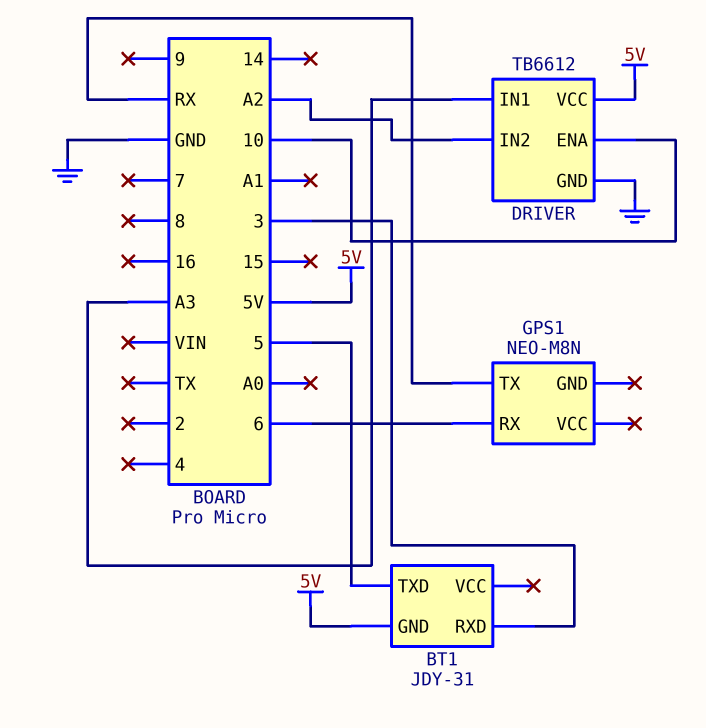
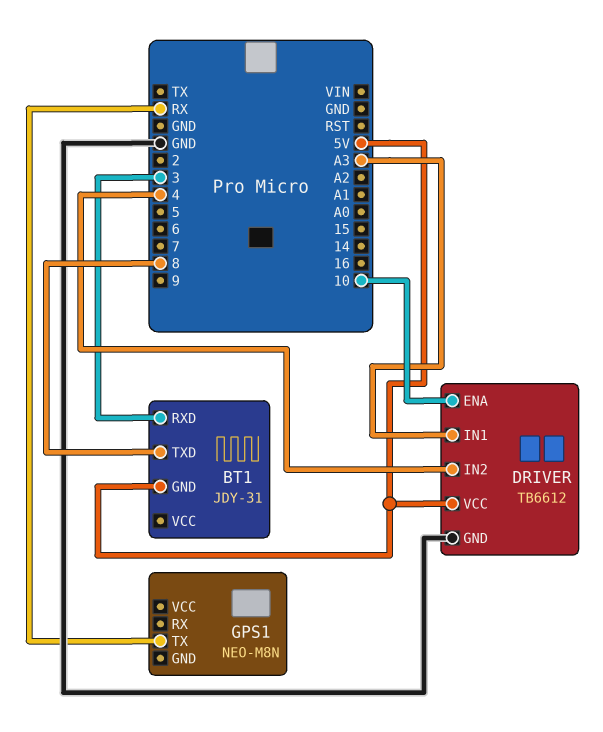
BT1 pin TXD: 5 -> 8
DRIVER pin IN2: A2 -> 4
GPS1 pin RX: 6 -> none

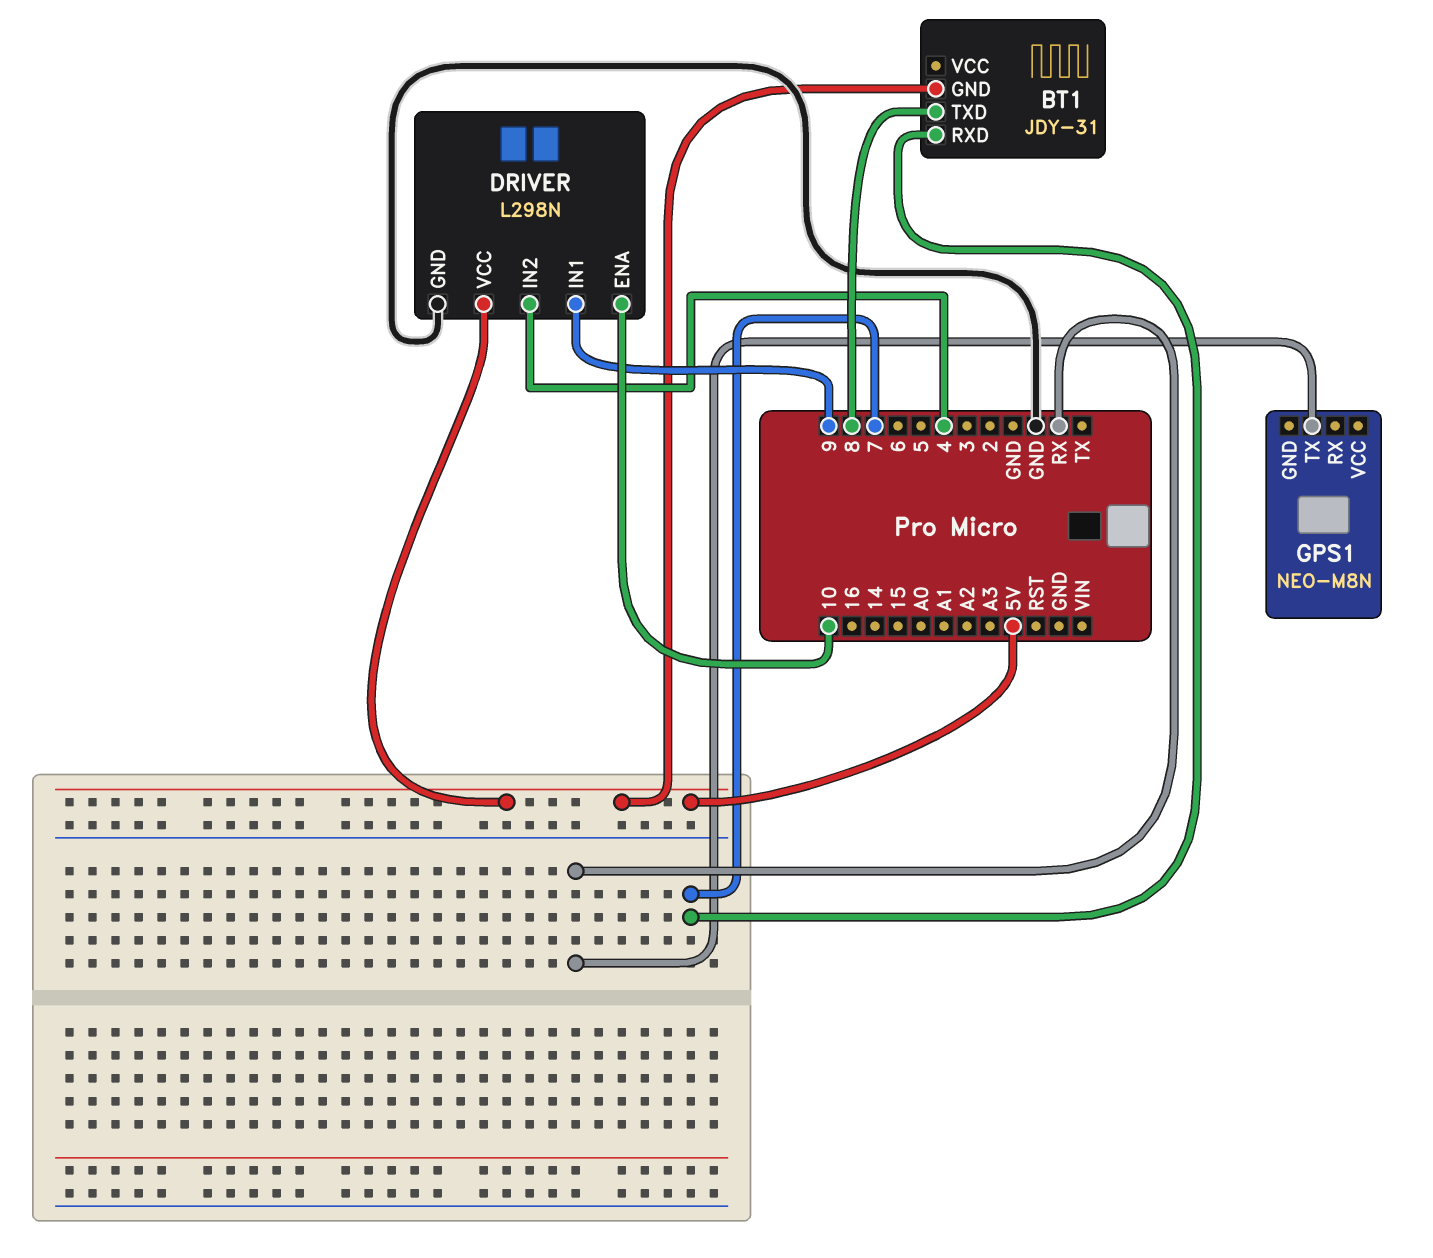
BT1 pin RXD: 3 -> 7
DRIVER: TB6612 -> L298N
DRIVER pin IN1: A3 -> 9

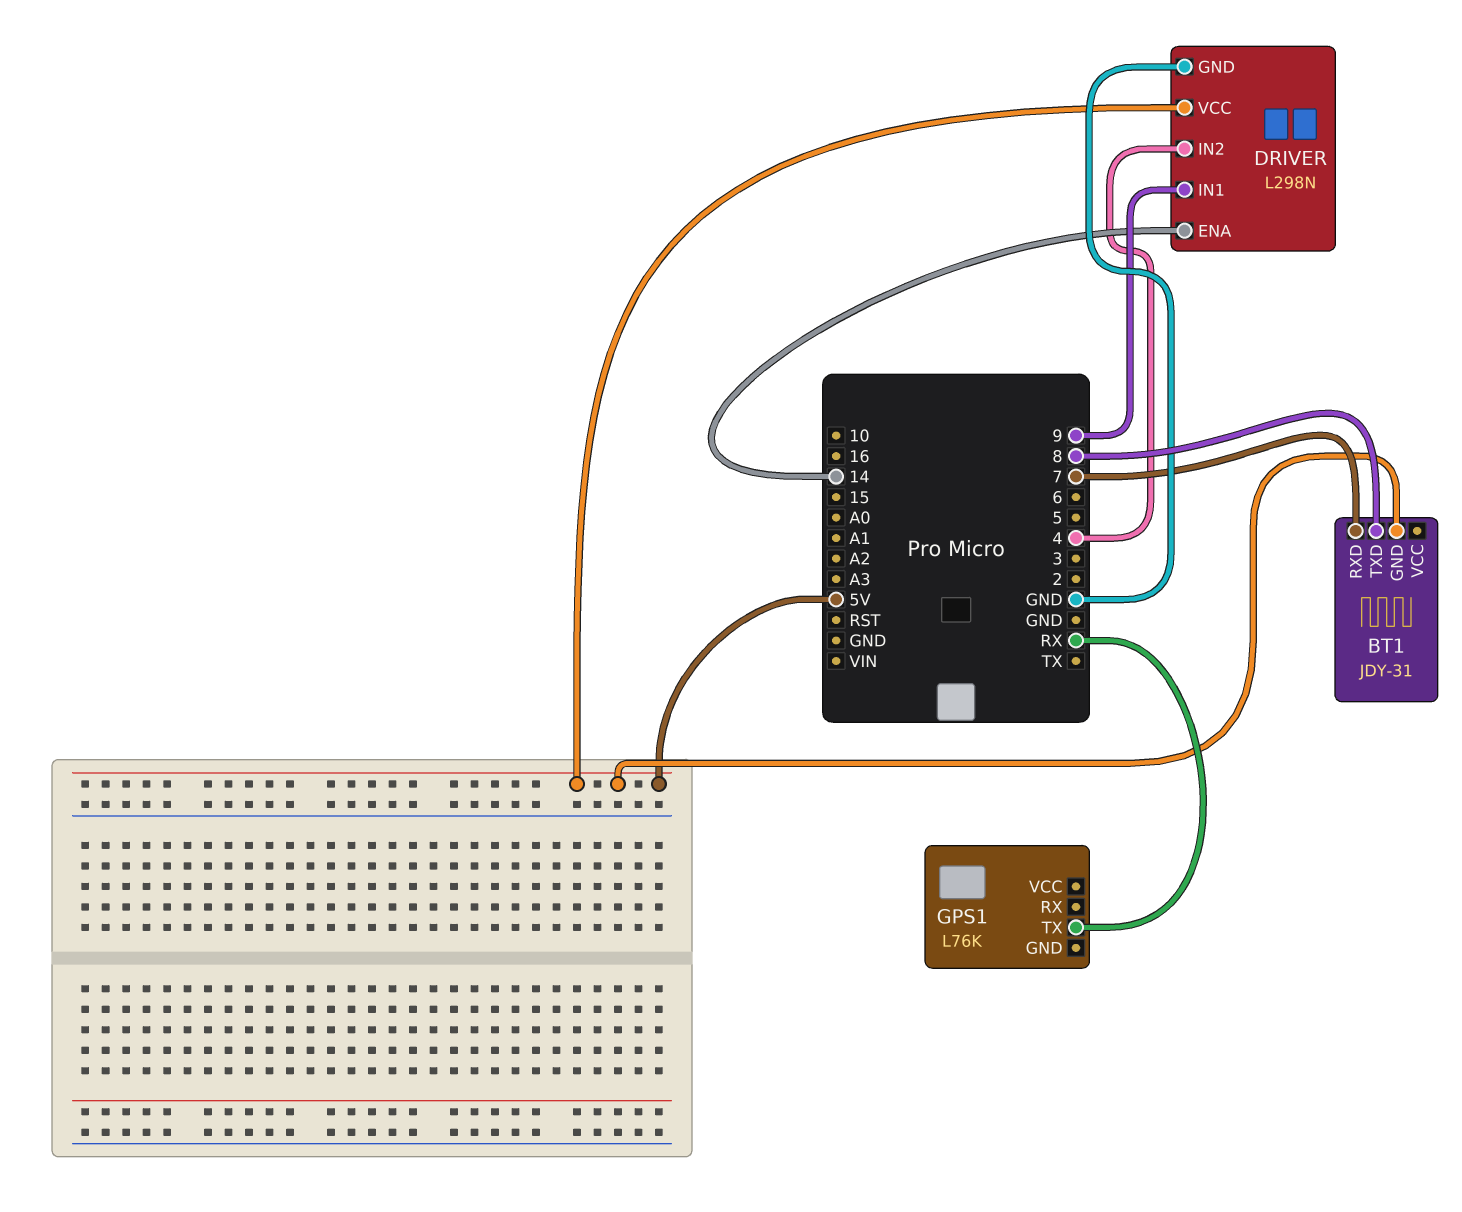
DRIVER pin ENA: 10 -> 14
GPS1: NEO-M8N -> L76K

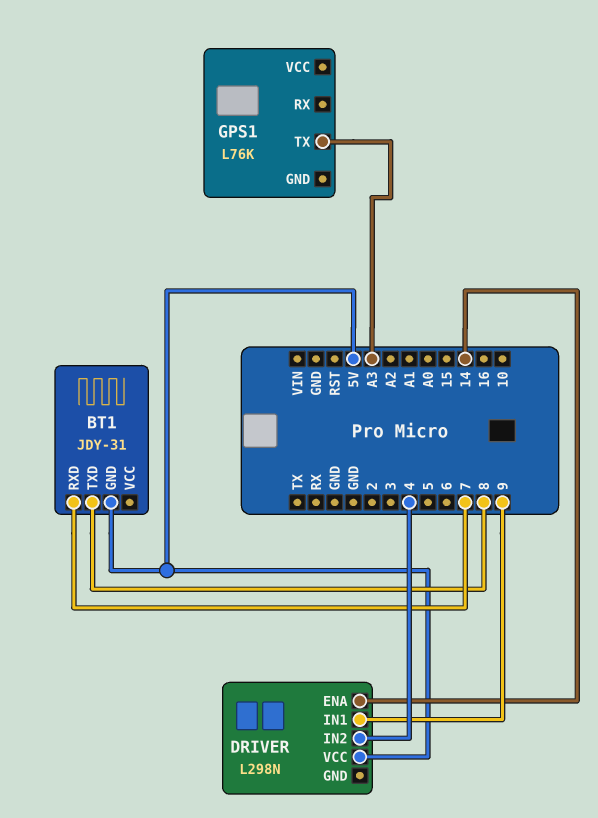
DRIVER pin GND: GND -> none
GPS1 pin TX: RX -> A3

